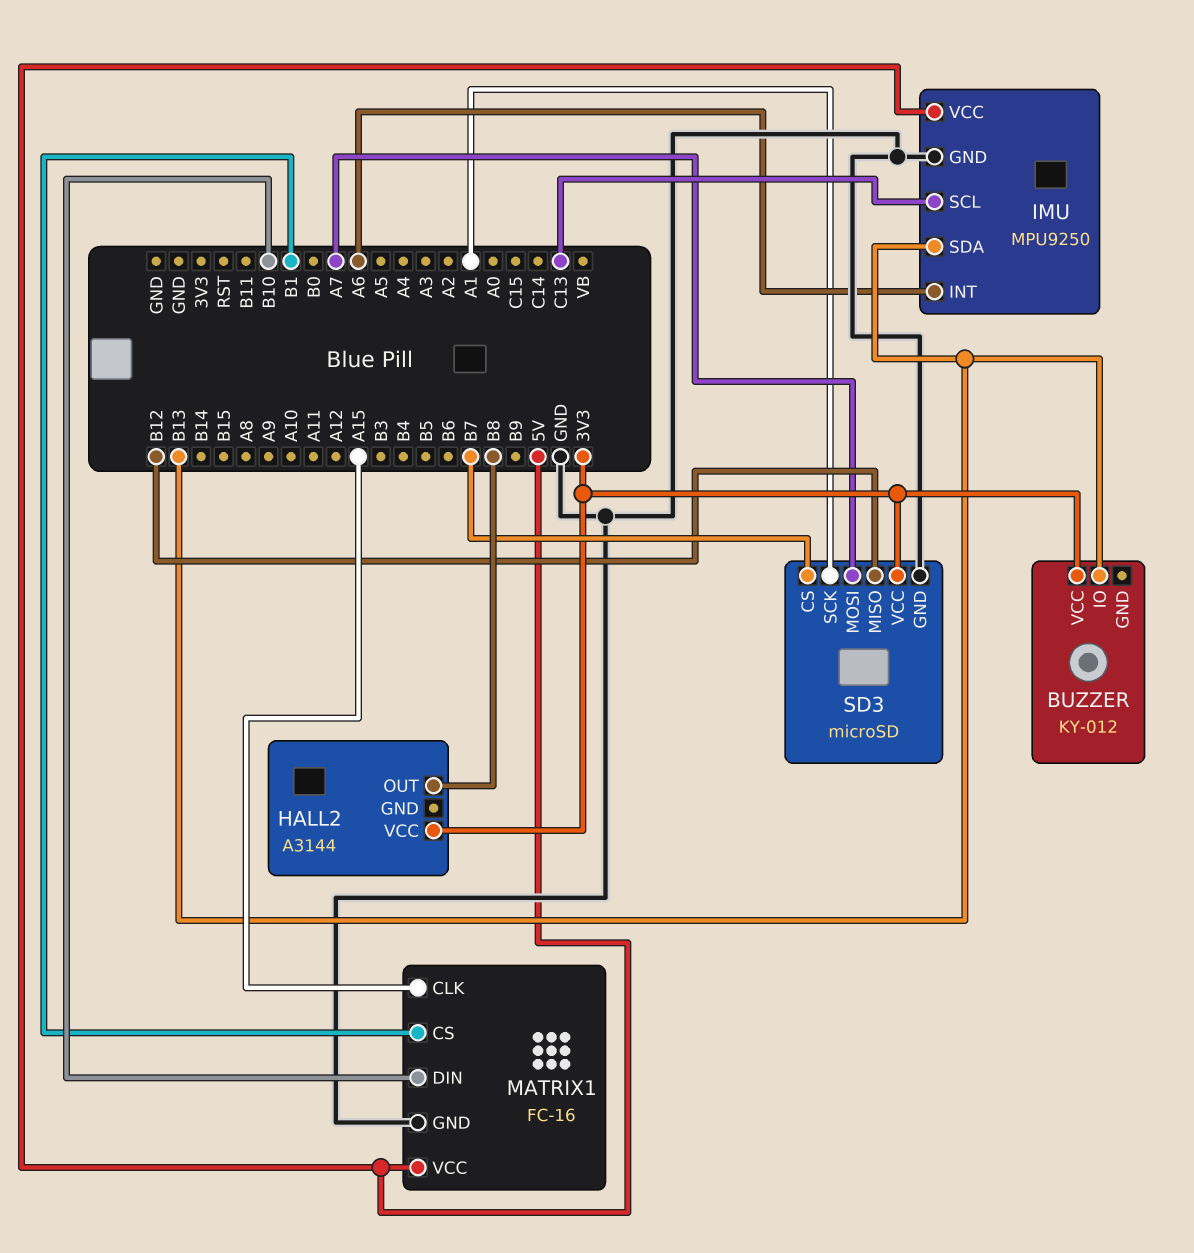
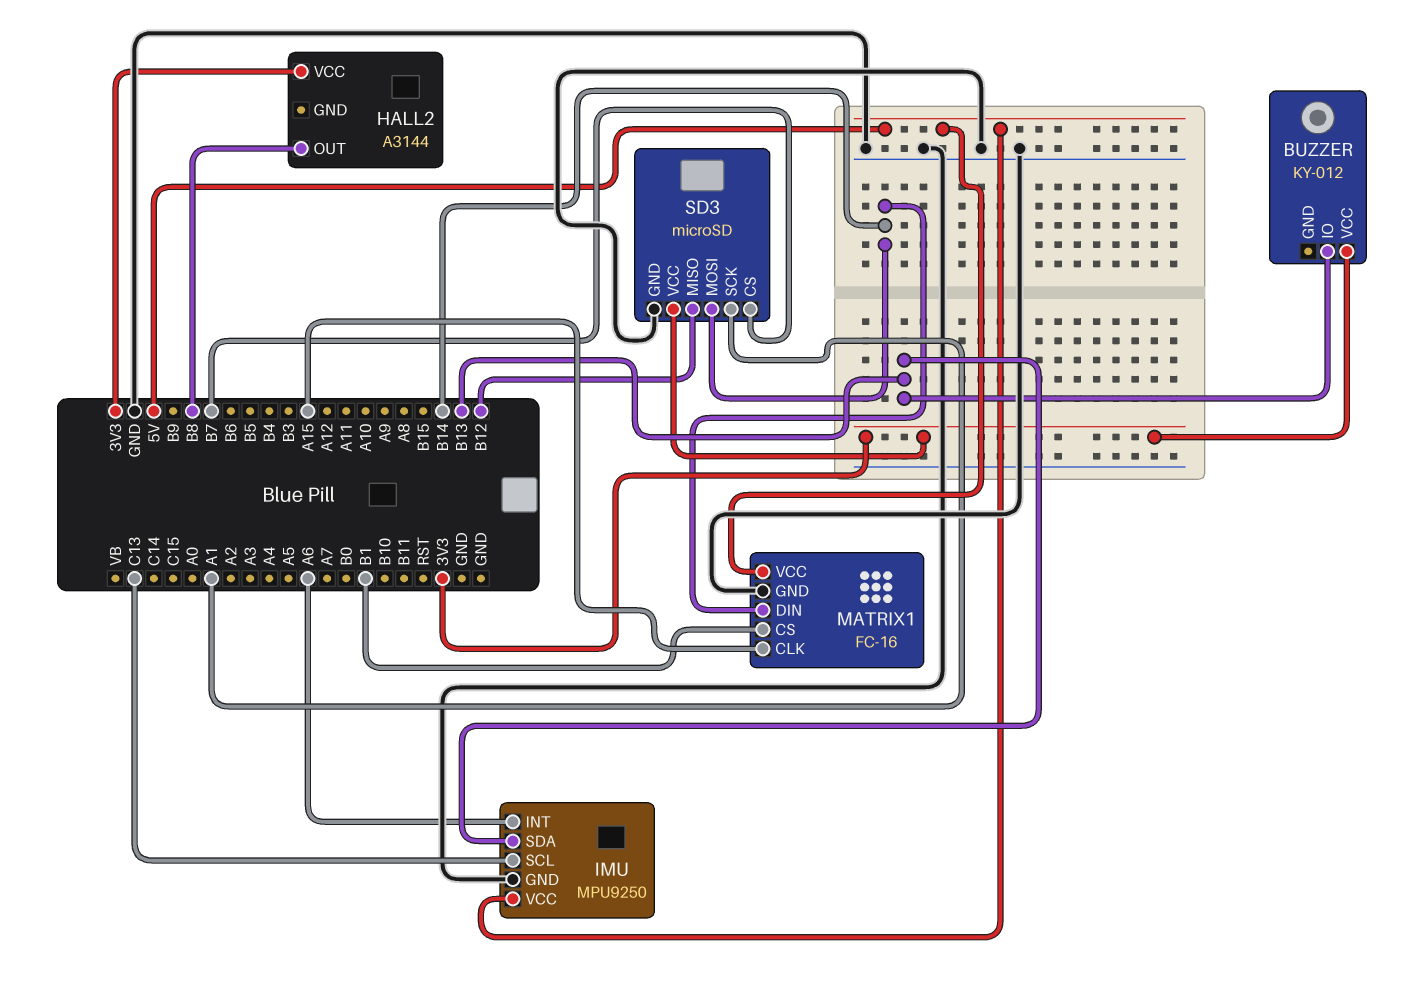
MATRIX1 pin DIN: B10 -> B14
SD3 pin MOSI: A7 -> B14

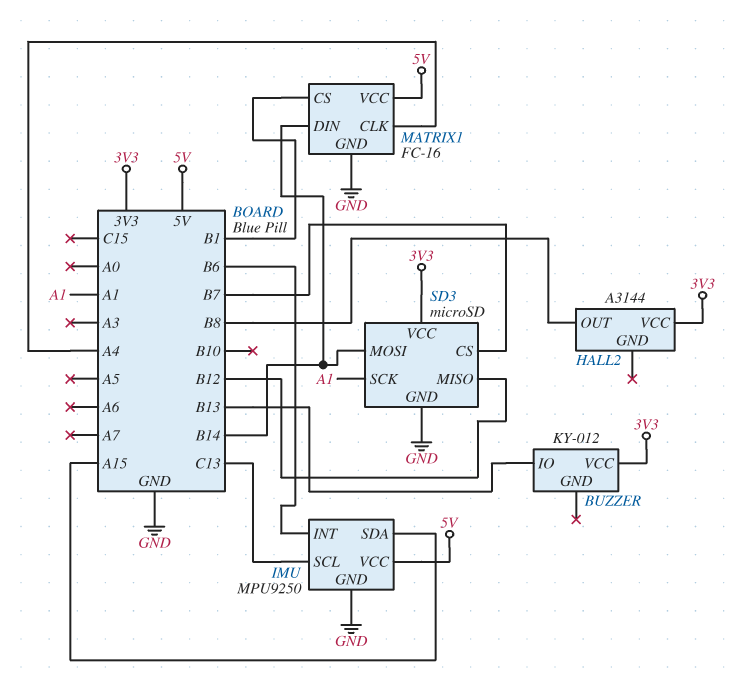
IMU pin INT: A6 -> B6
IMU pin SDA: B13 -> A15
MATRIX1 pin CLK: A15 -> A4

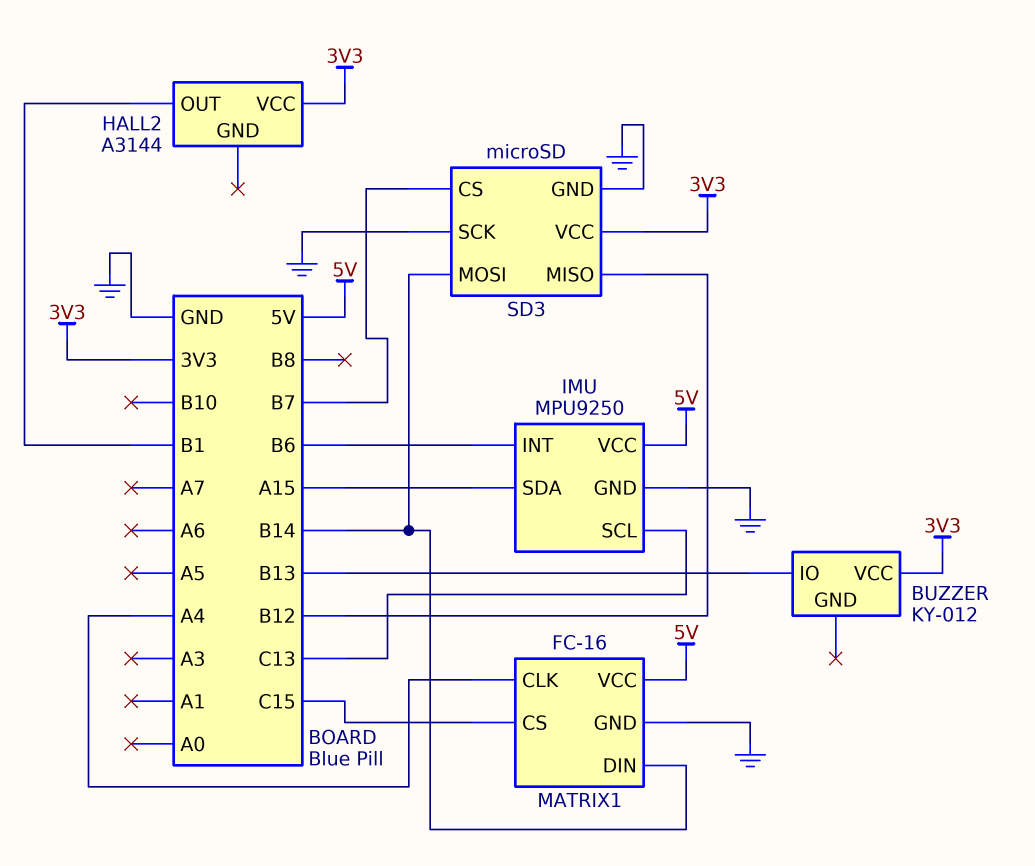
HALL2 pin OUT: B8 -> B1
MATRIX1 pin CS: B1 -> C15
SD3 pin SCK: A1 -> GND

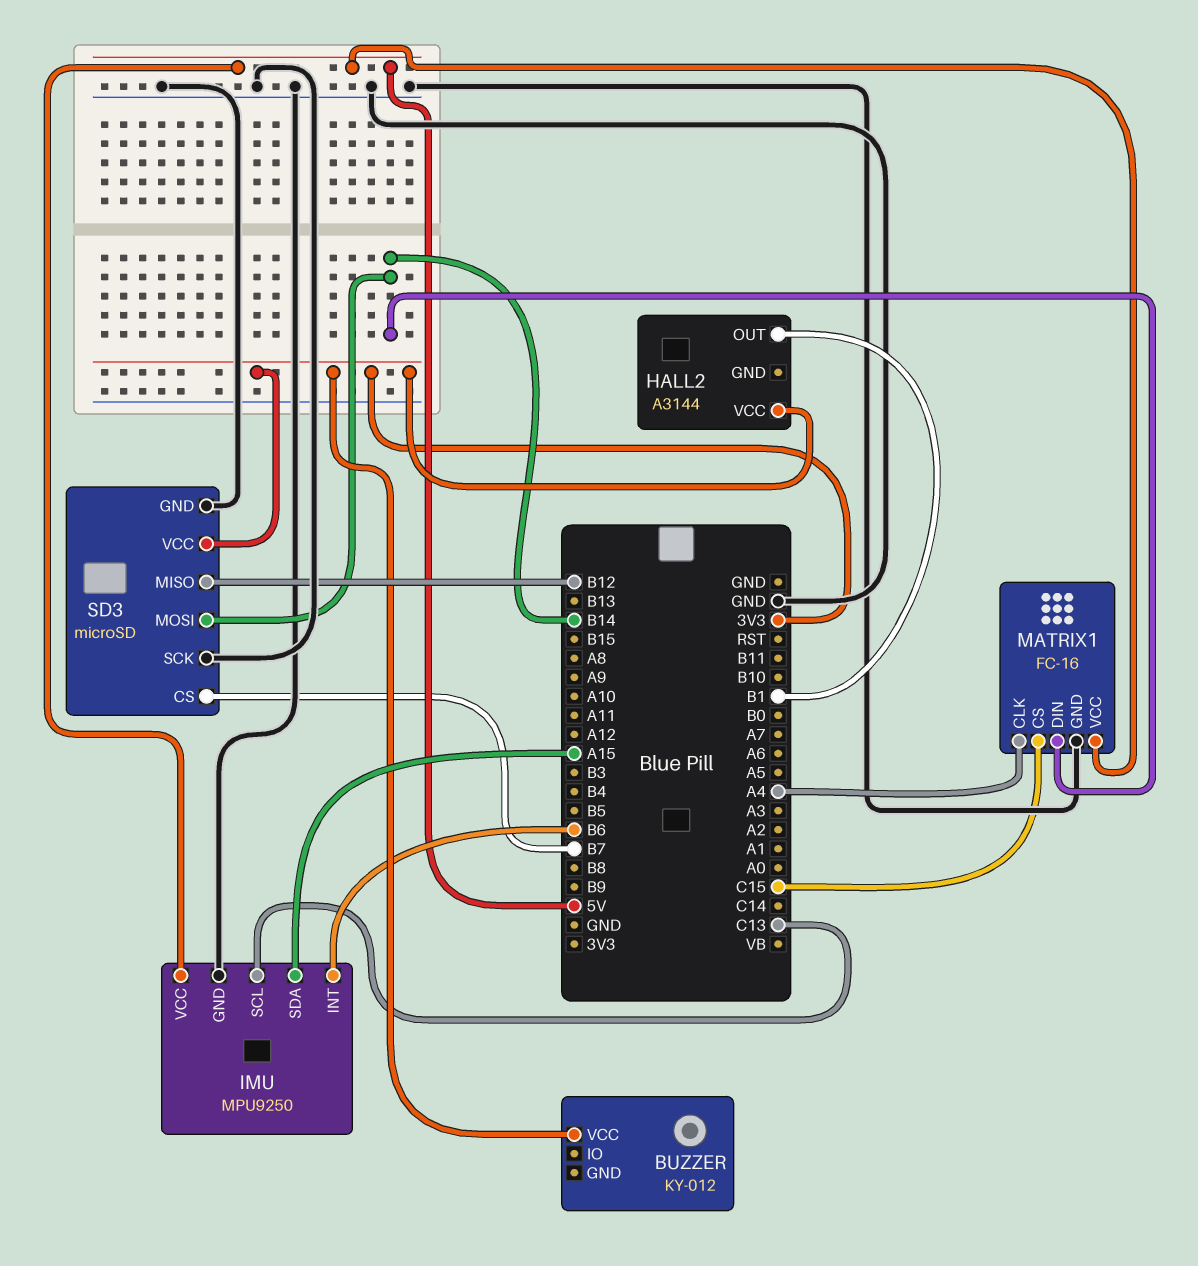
BUZZER pin IO: B13 -> none

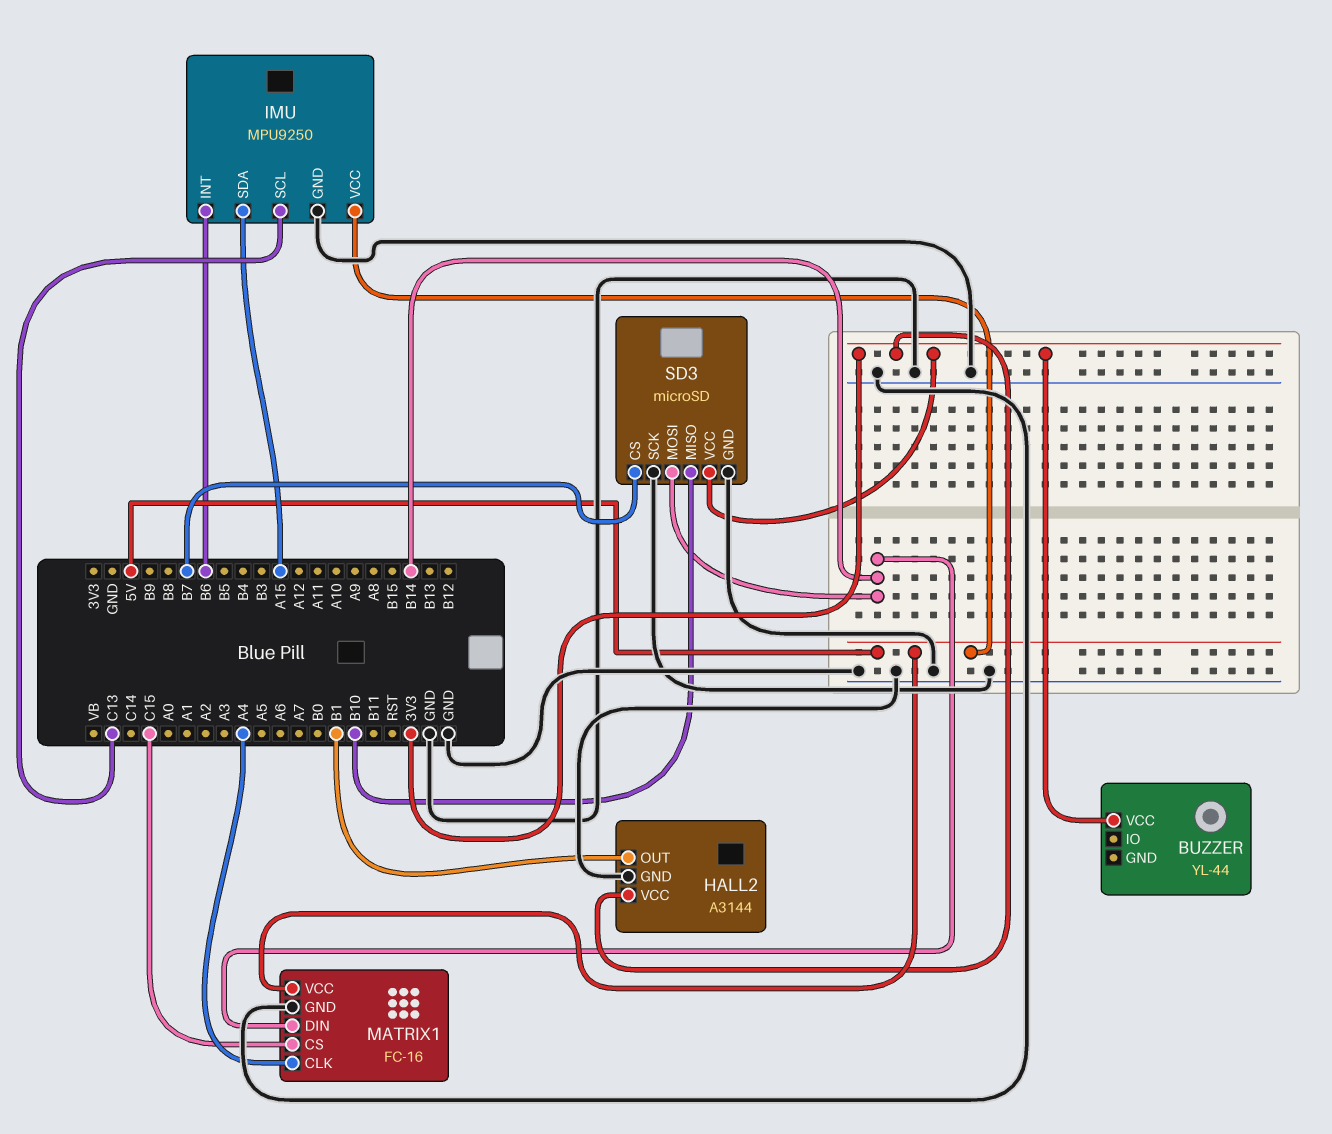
BUZZER: KY-012 -> YL-44
HALL2 pin GND: none -> GND
SD3 pin MISO: B12 -> B10

